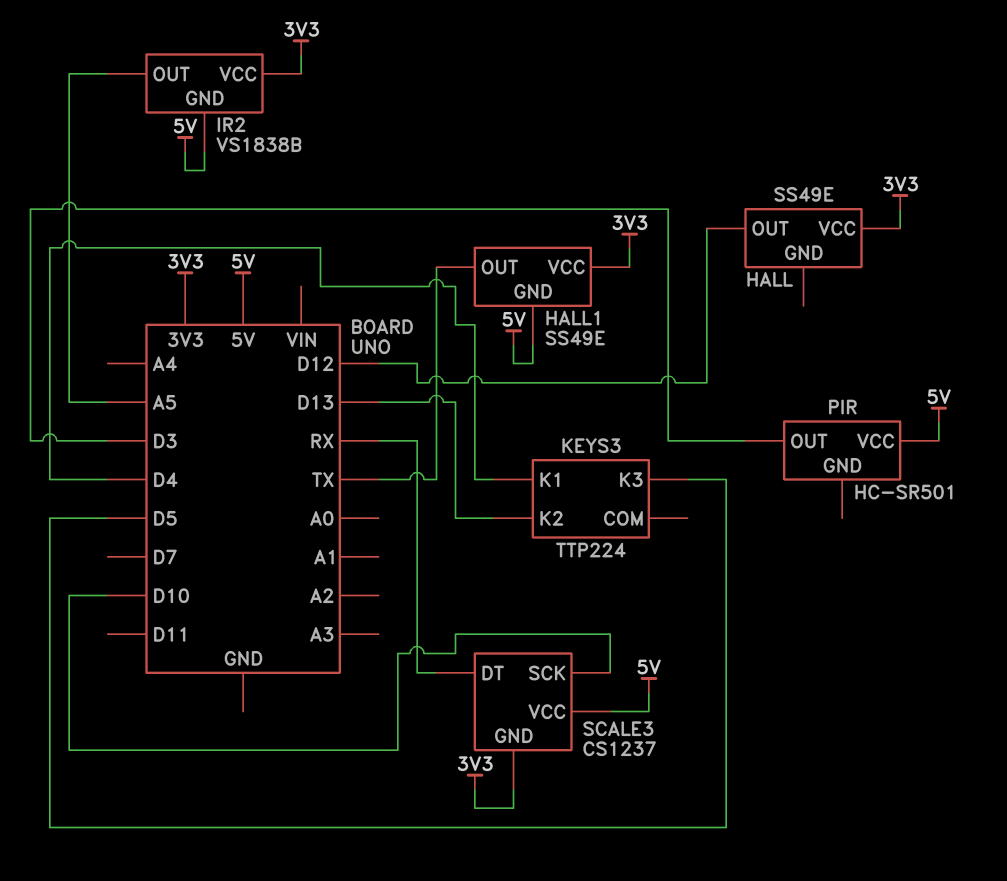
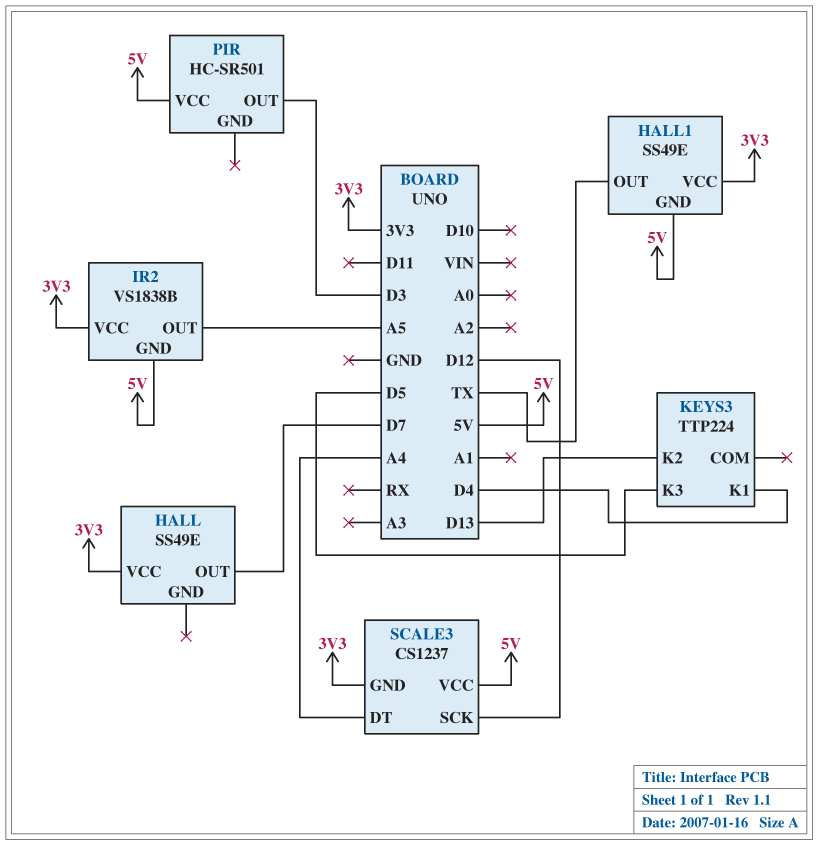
HALL pin OUT: D12 -> D7
SCALE3 pin DT: RX -> A4
SCALE3 pin SCK: D10 -> D12

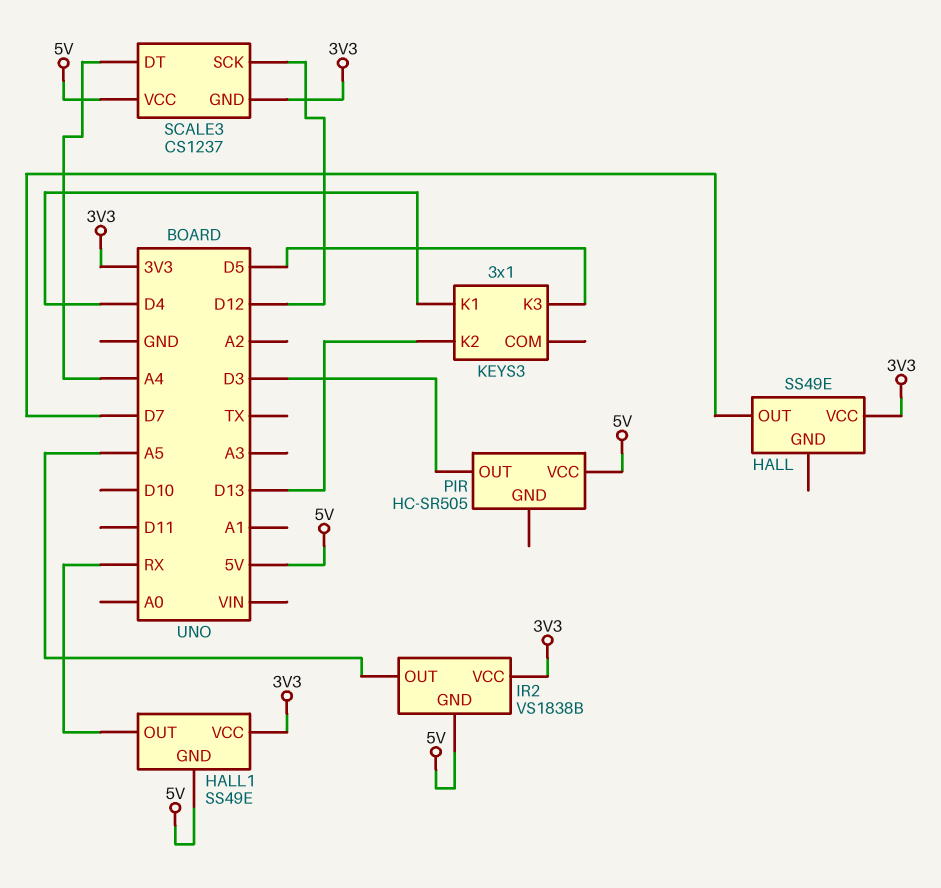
HALL1 pin OUT: TX -> RX
KEYS3: TTP224 -> 3x1
PIR: HC-SR501 -> HC-SR505

